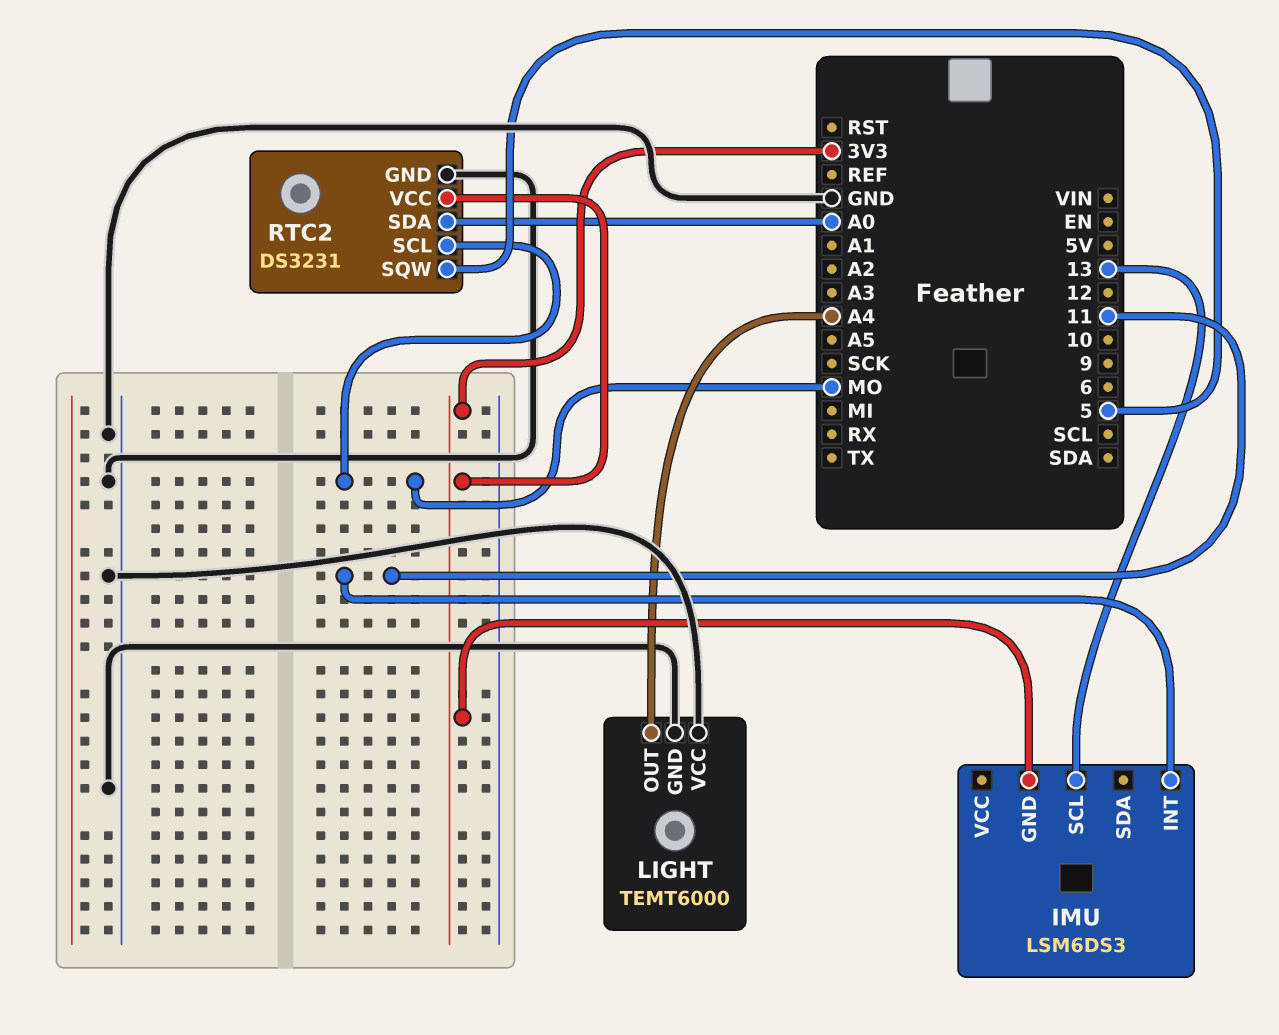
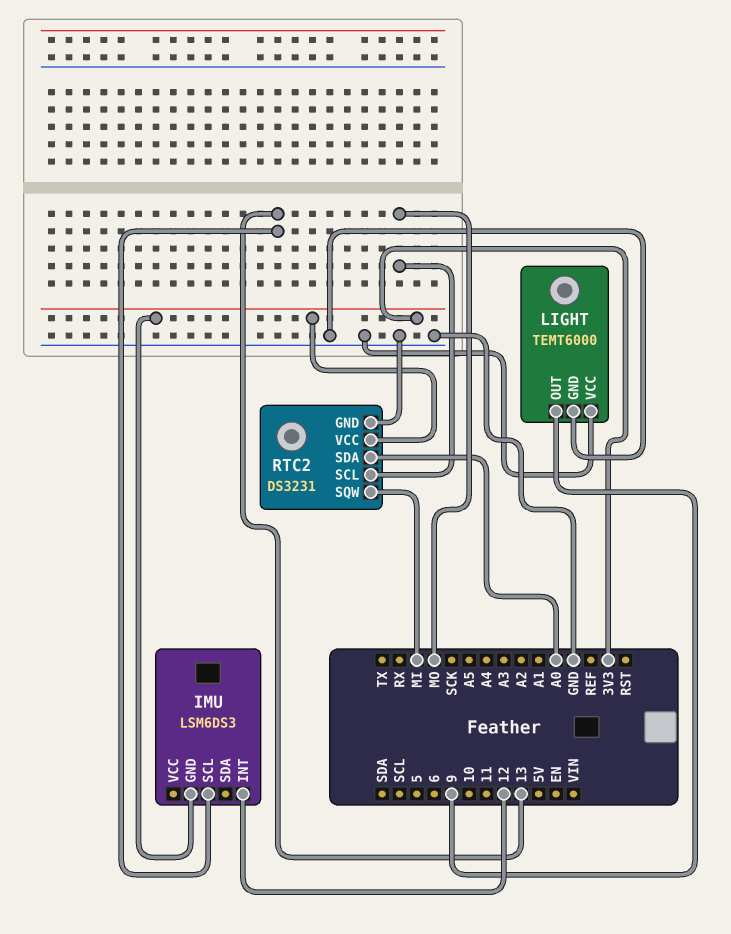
IMU pin INT: 11 -> 12
LIGHT pin OUT: A4 -> 9
RTC2 pin SQW: 5 -> MI

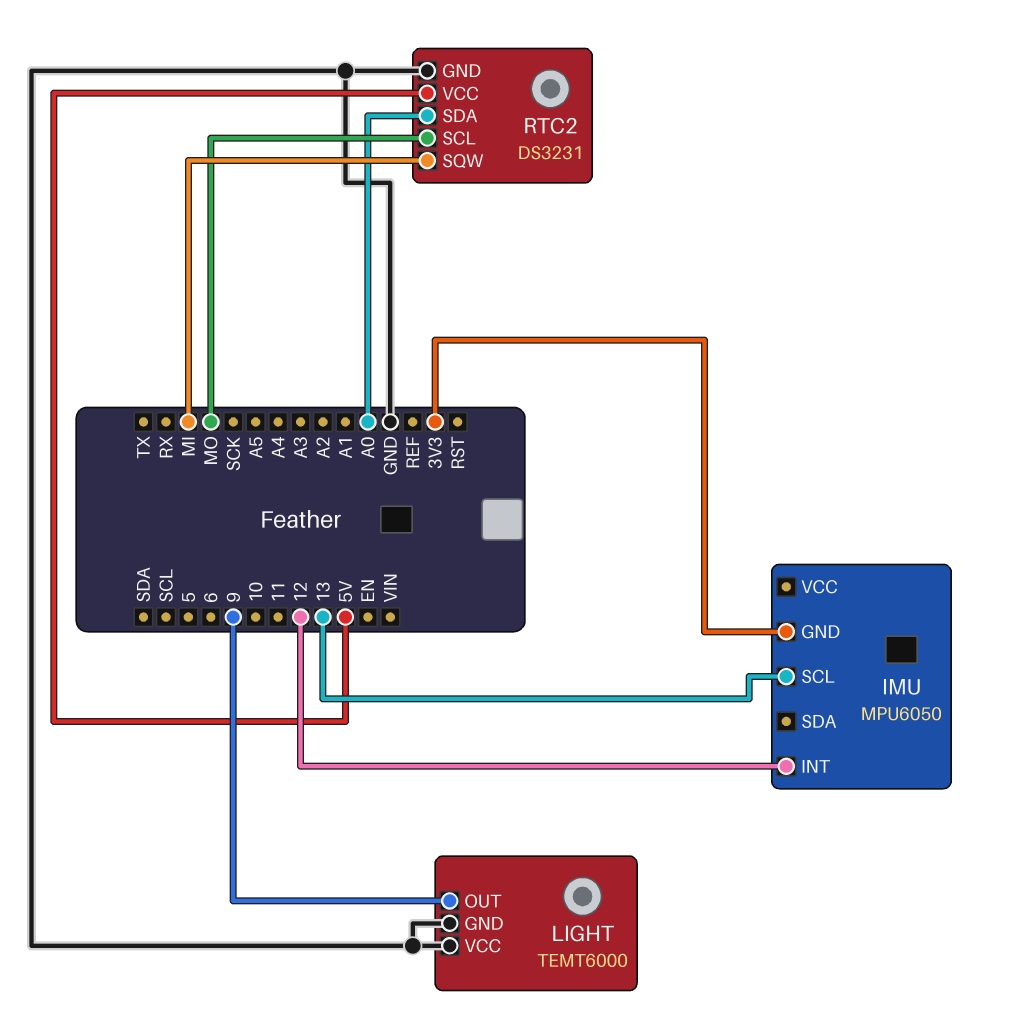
IMU: LSM6DS3 -> MPU6050
RTC2 pin VCC: 3V3 -> 5V

